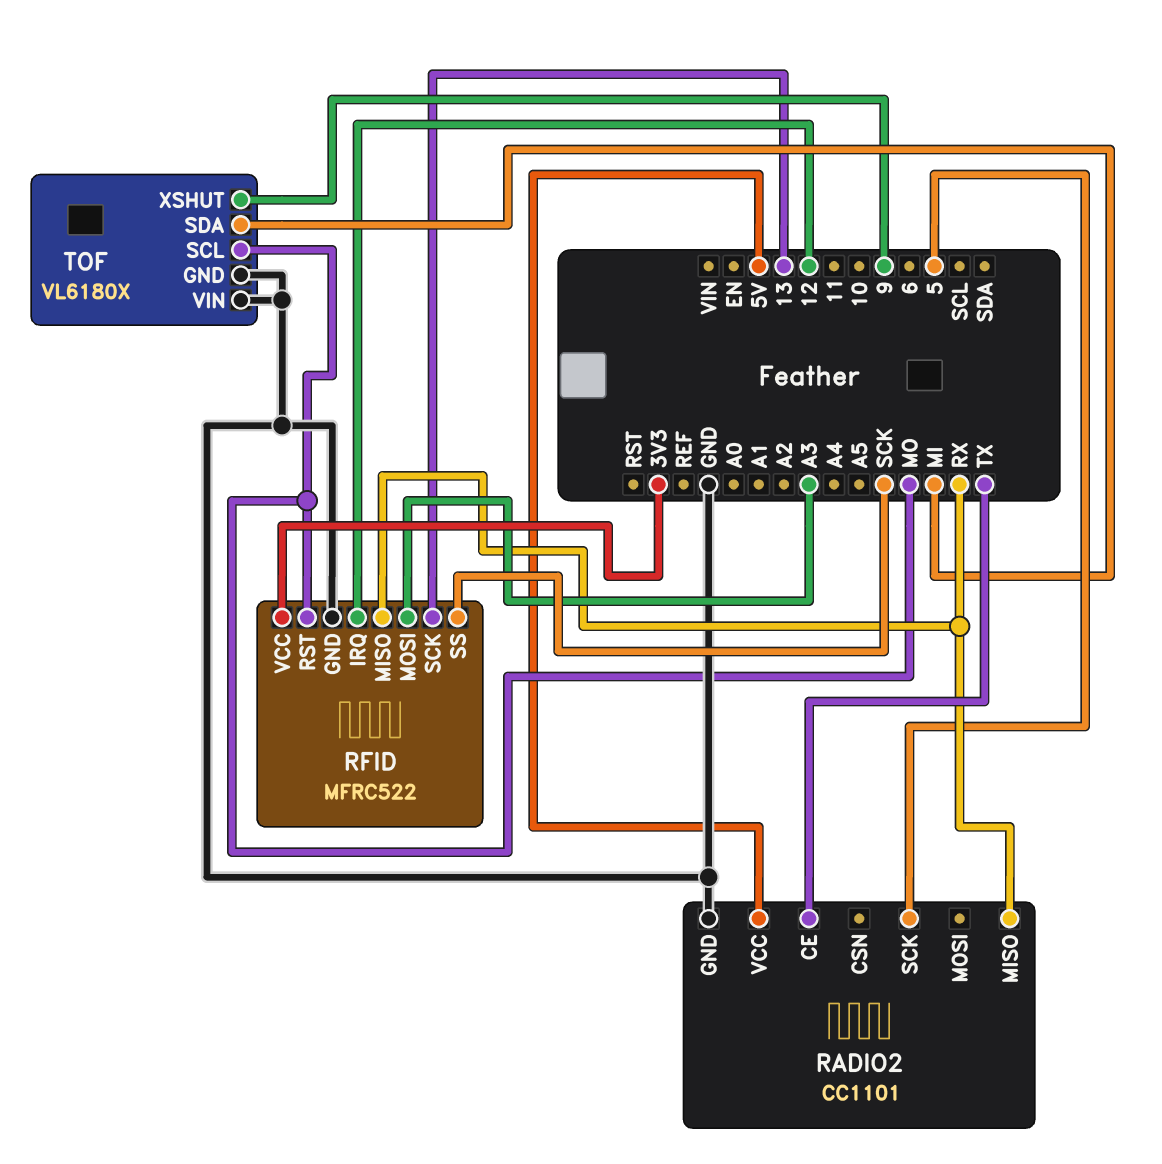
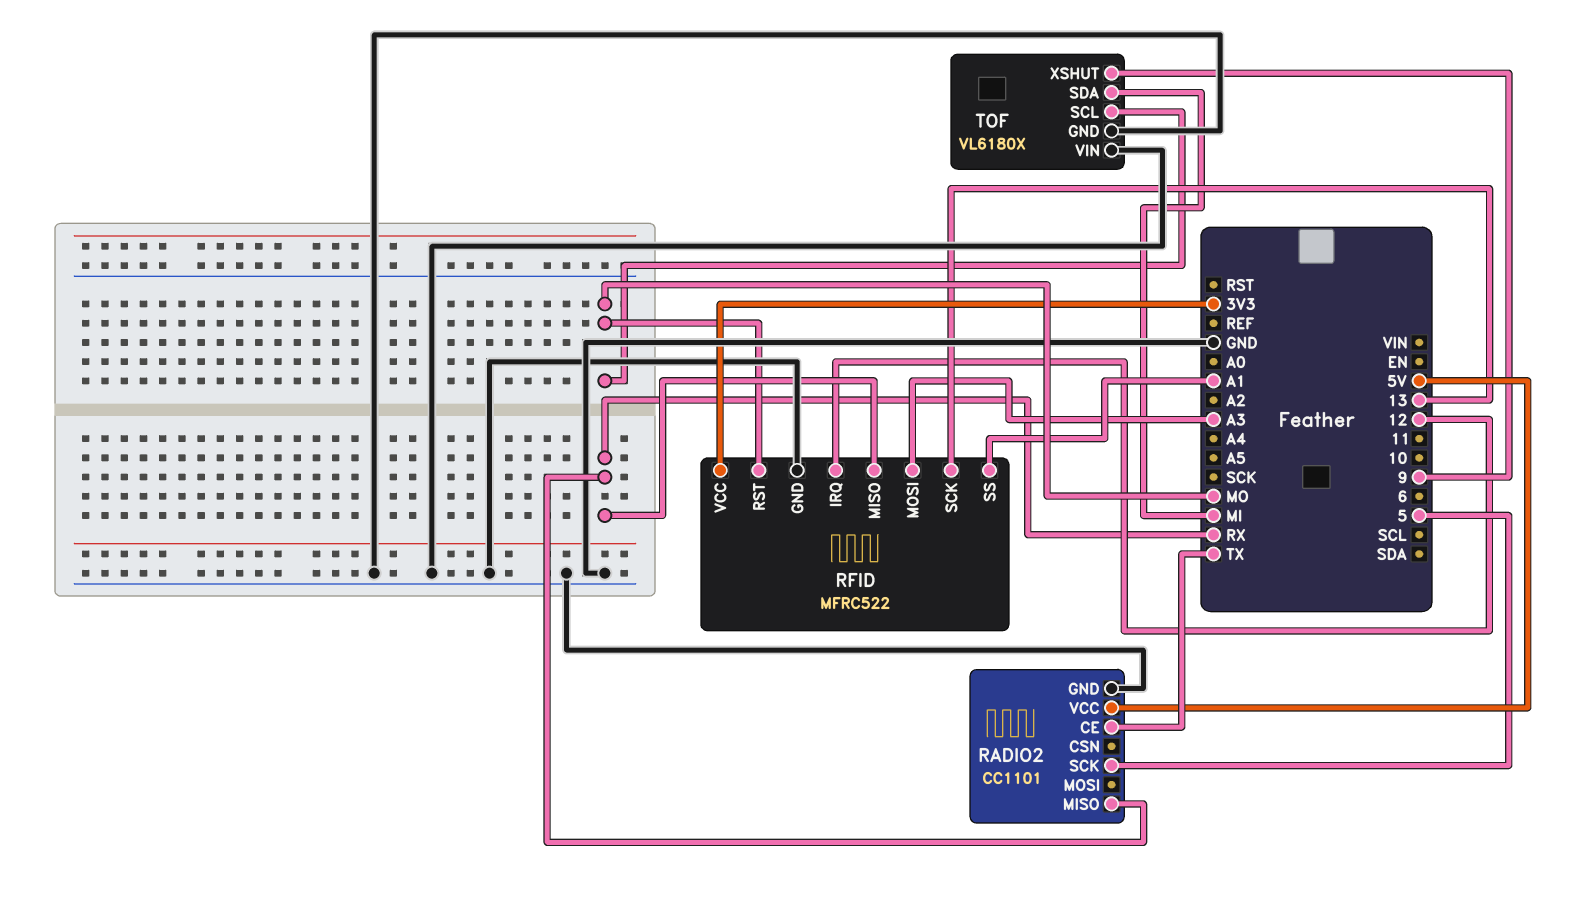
RFID pin SS: SCK -> A1

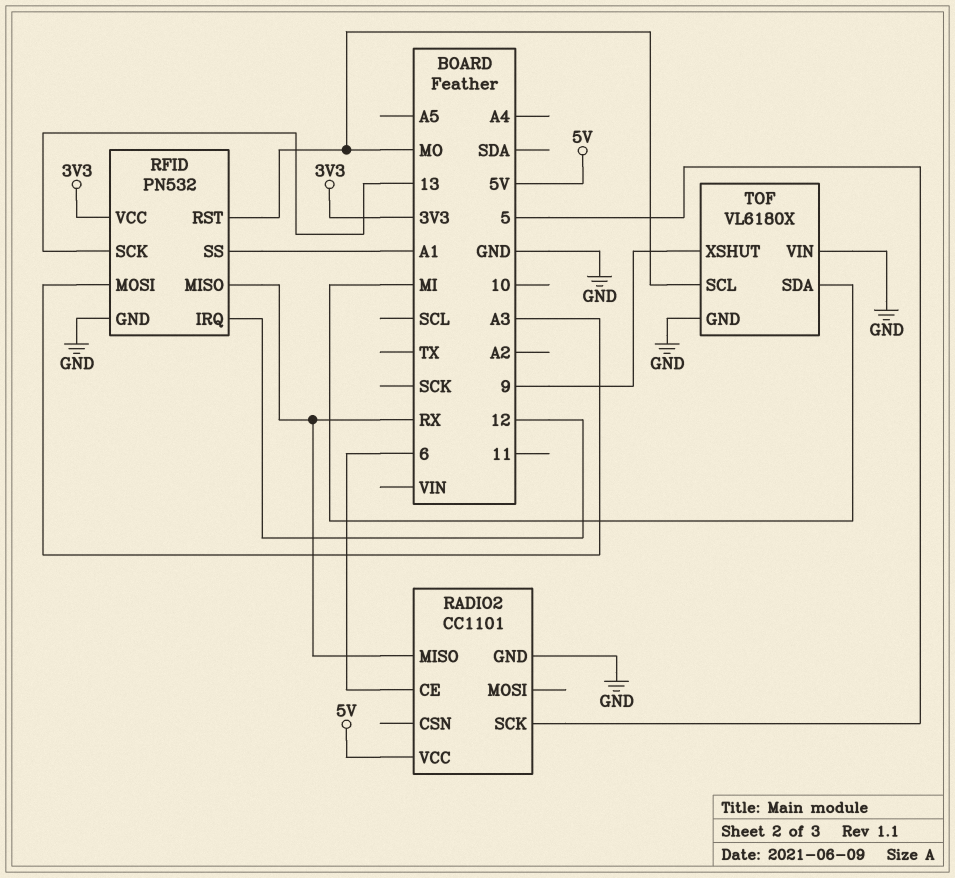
RADIO2 pin CE: TX -> 6
RFID: MFRC522 -> PN532

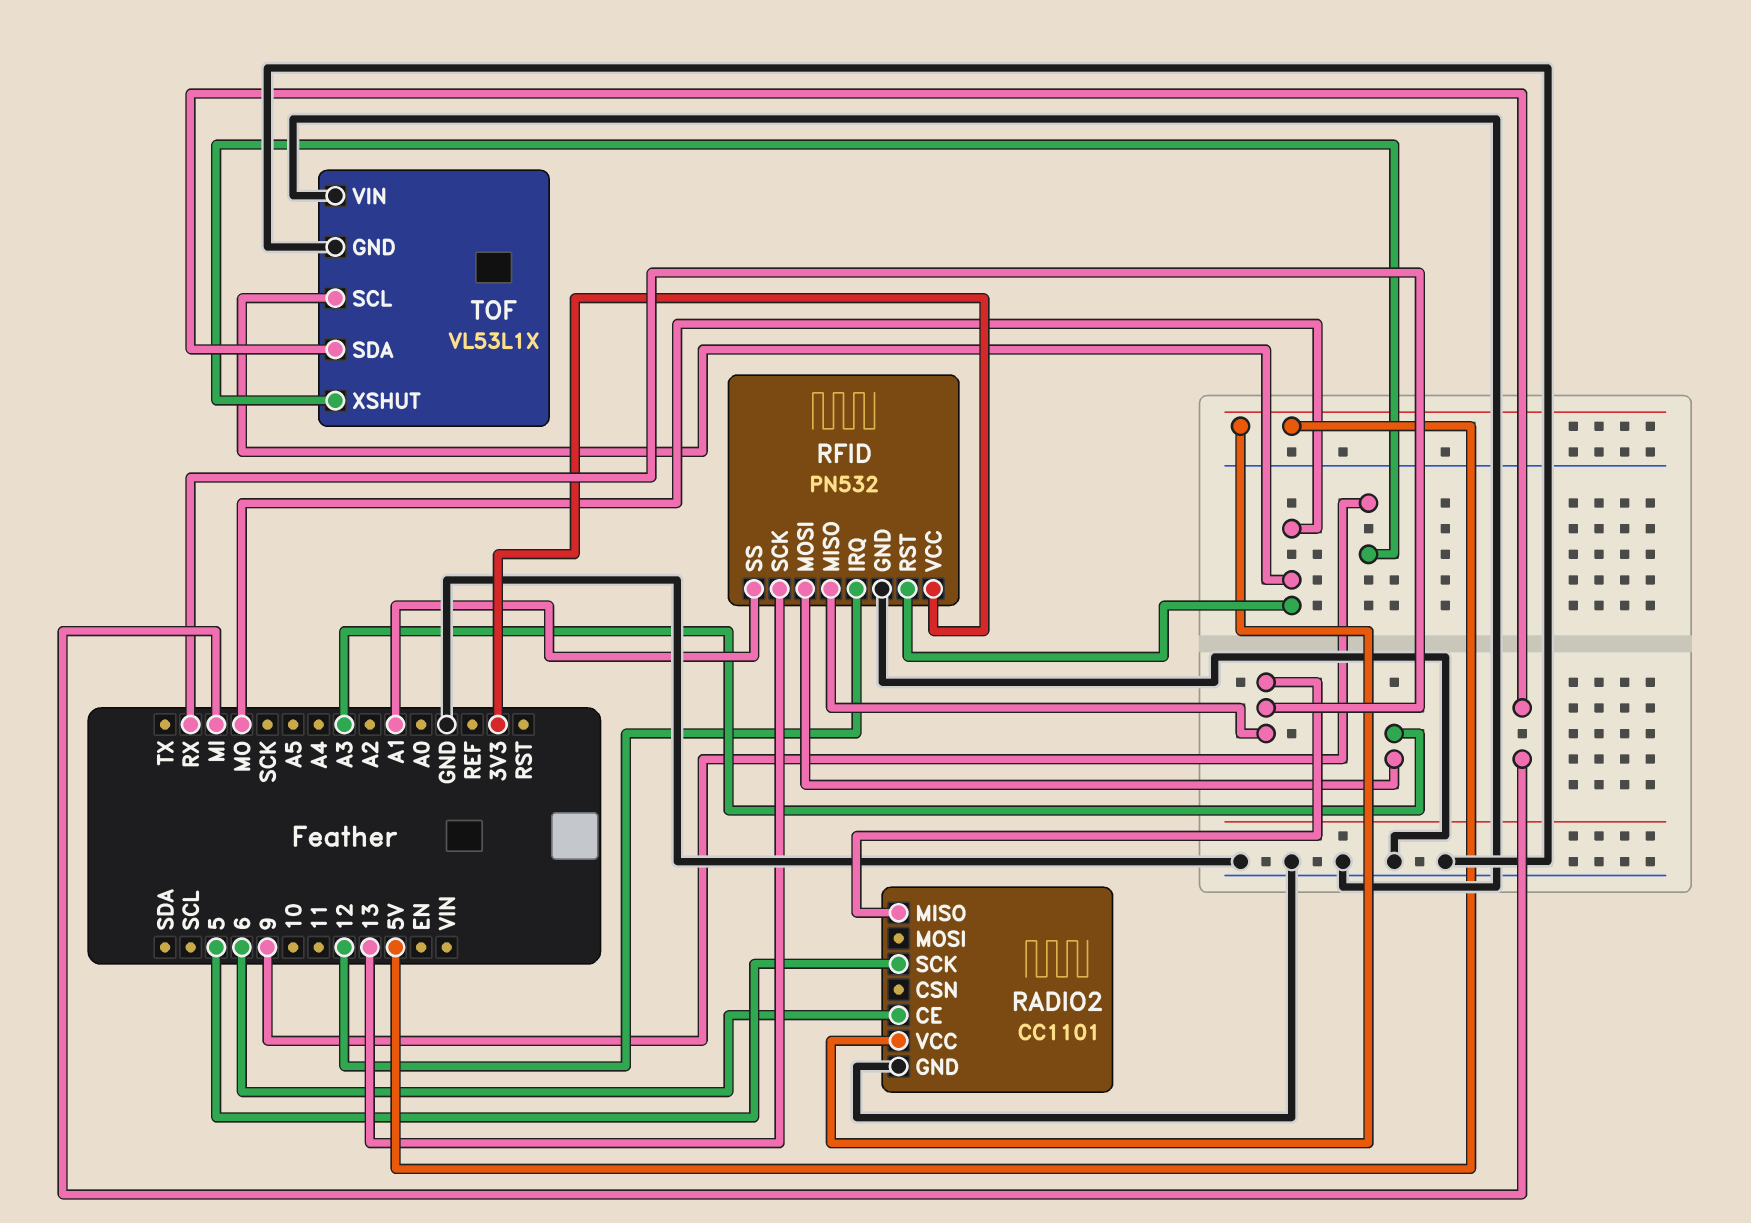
TOF: VL6180X -> VL53L1X

